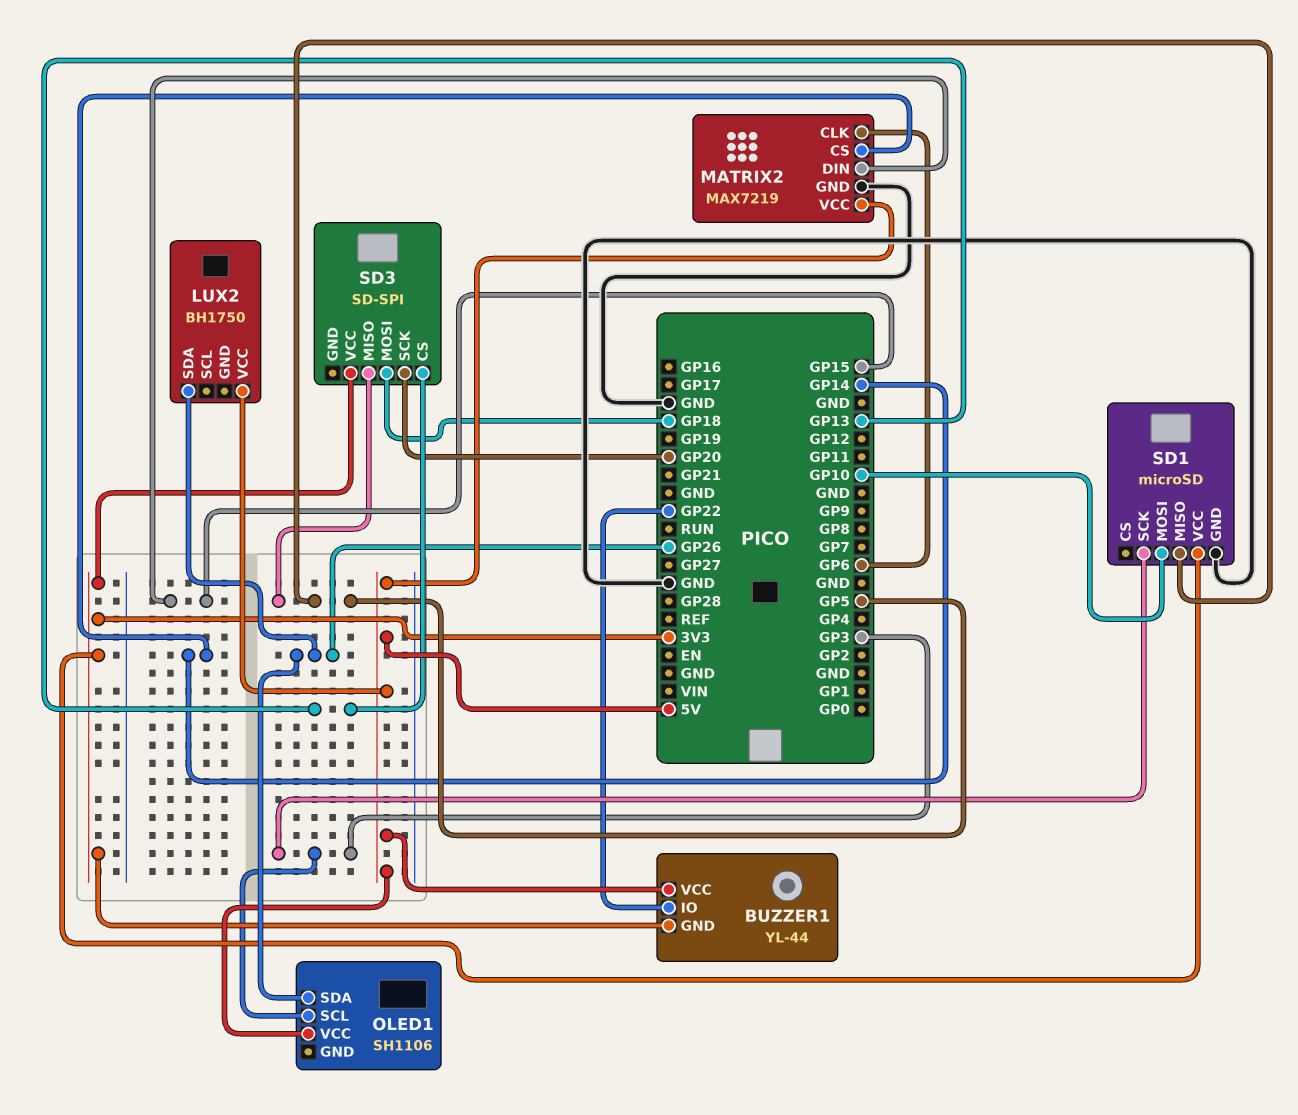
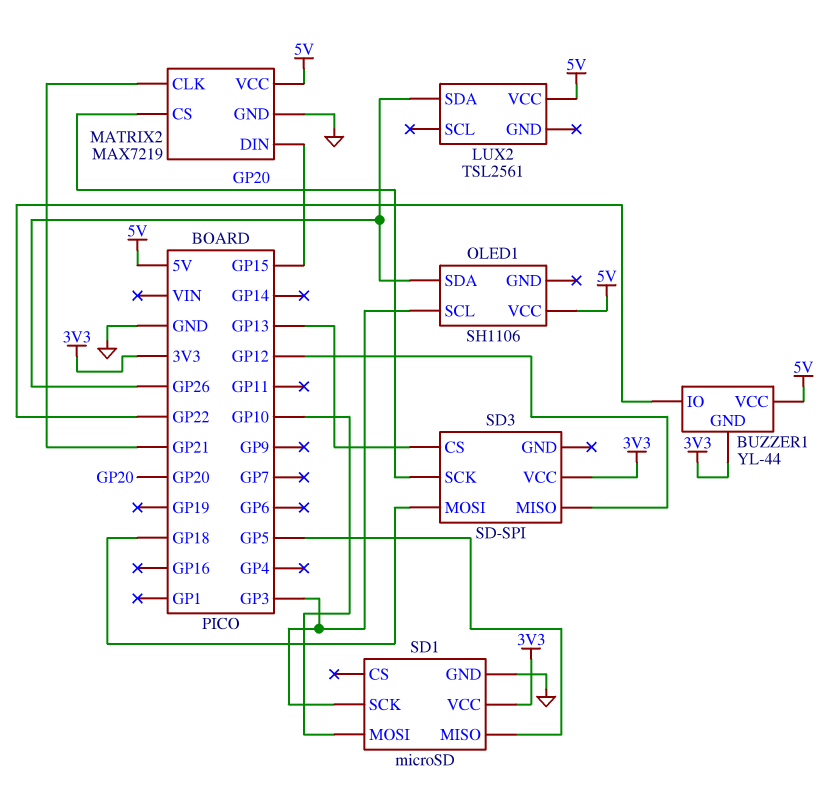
LUX2: BH1750 -> TSL2561
MATRIX2 pin CLK: GP6 -> GP21
MATRIX2 pin CS: GP14 -> GP20
SD3 pin MISO: GP5 -> GP12

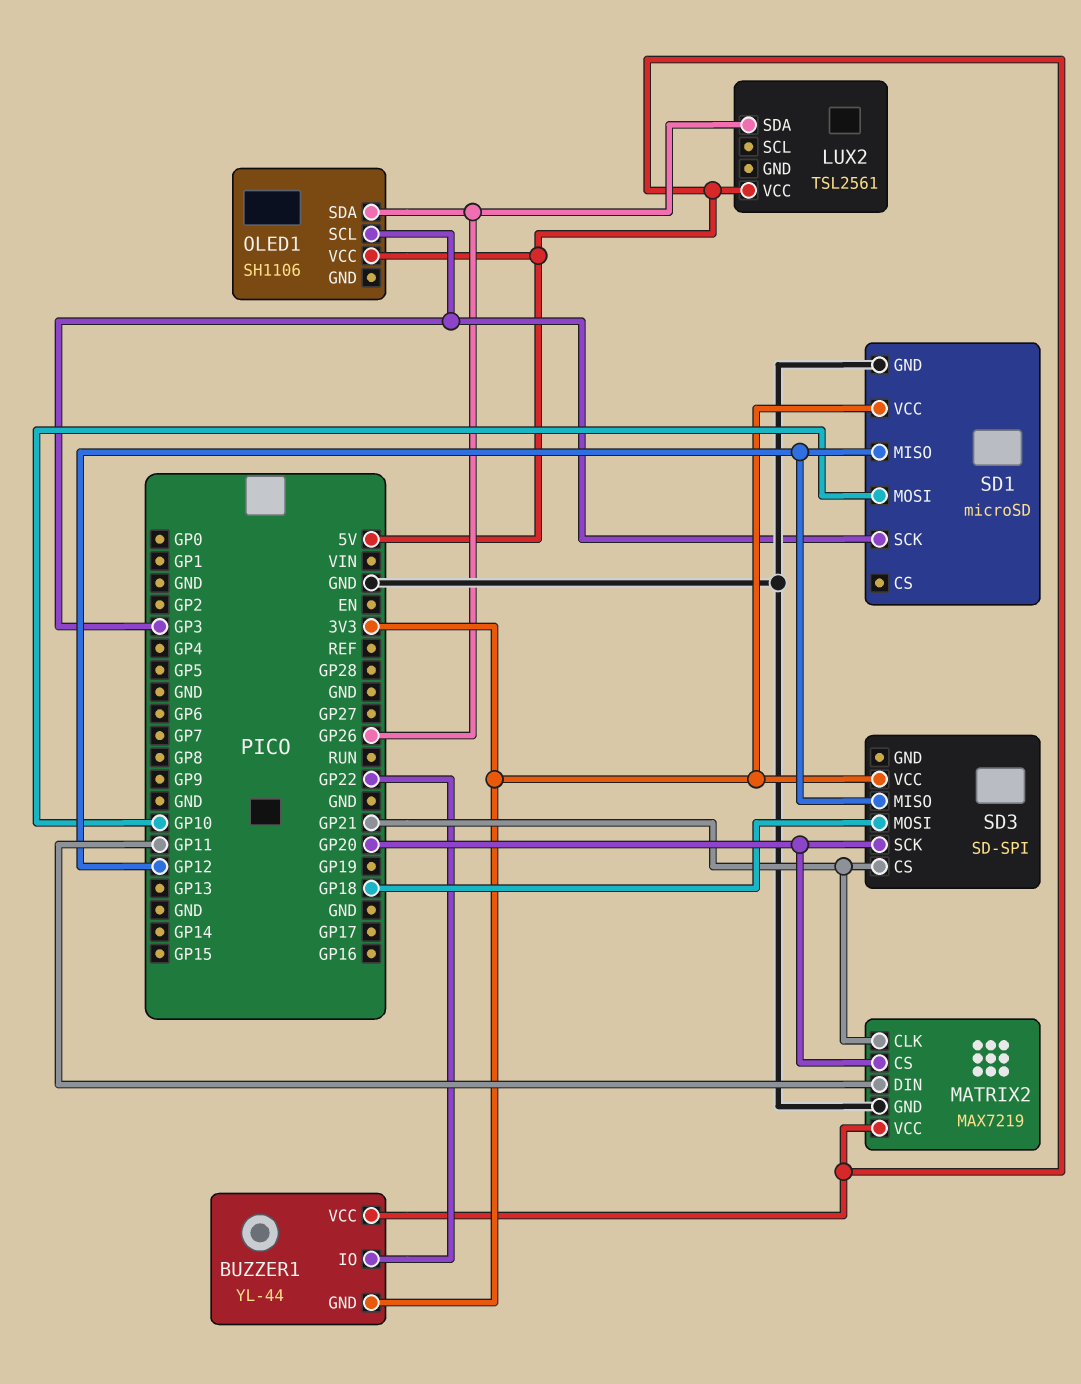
MATRIX2 pin DIN: GP15 -> GP11
SD1 pin MISO: GP5 -> GP12
SD3 pin CS: GP13 -> GP21

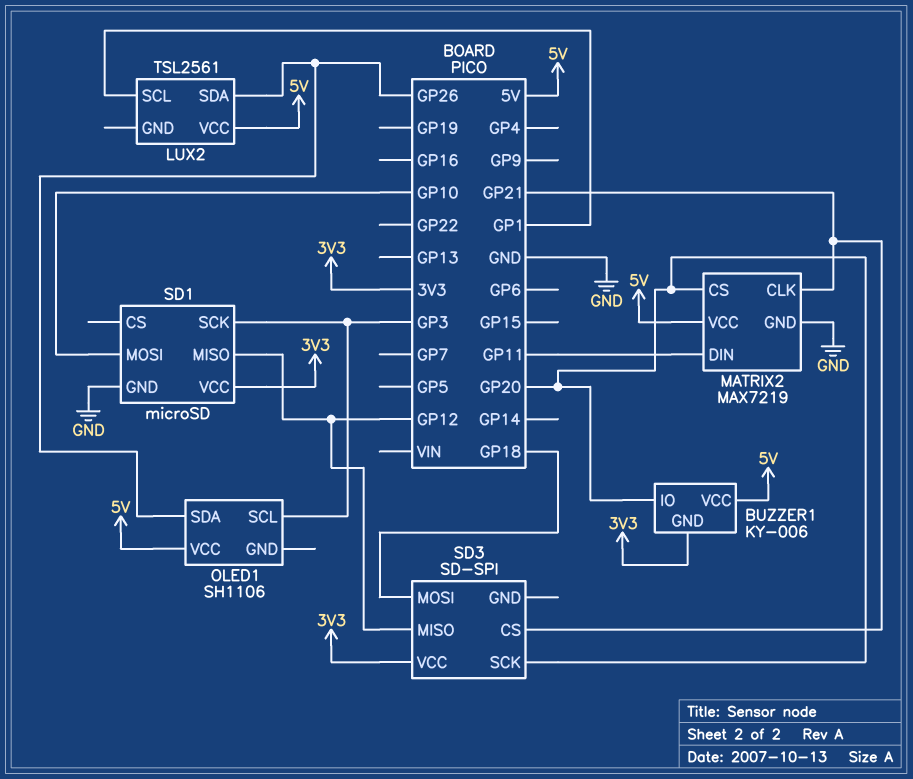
BUZZER1: YL-44 -> KY-006
BUZZER1 pin IO: GP22 -> GP20
LUX2 pin SCL: none -> GP1

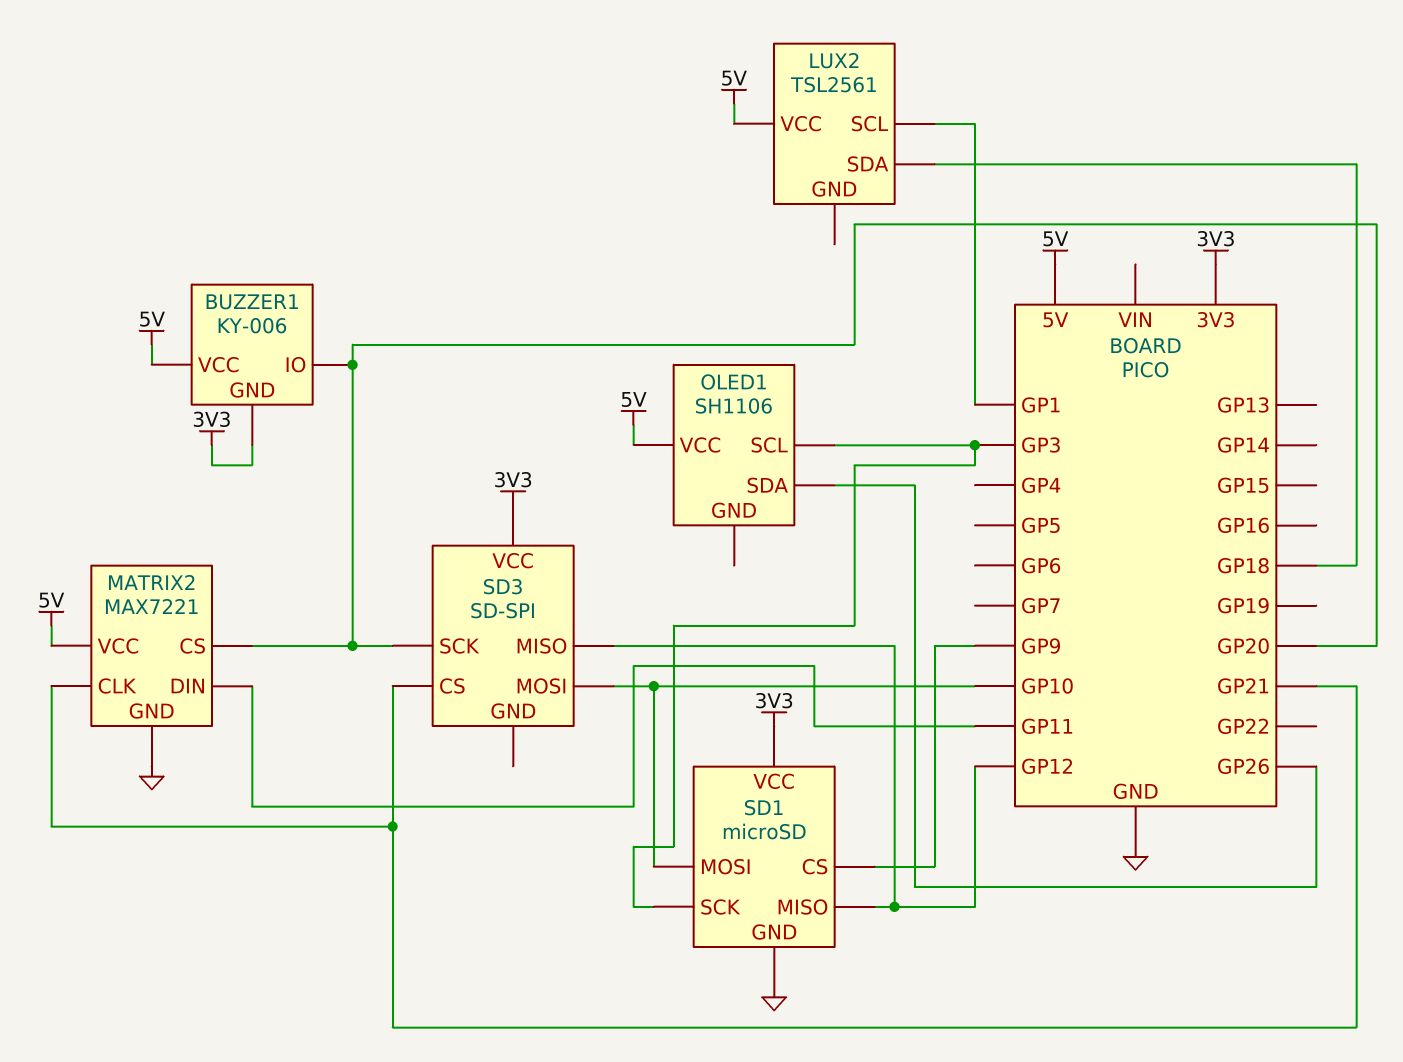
LUX2 pin SDA: GP26 -> GP18
MATRIX2: MAX7219 -> MAX7221
SD1 pin CS: none -> GP9
SD3 pin MOSI: GP18 -> GP10

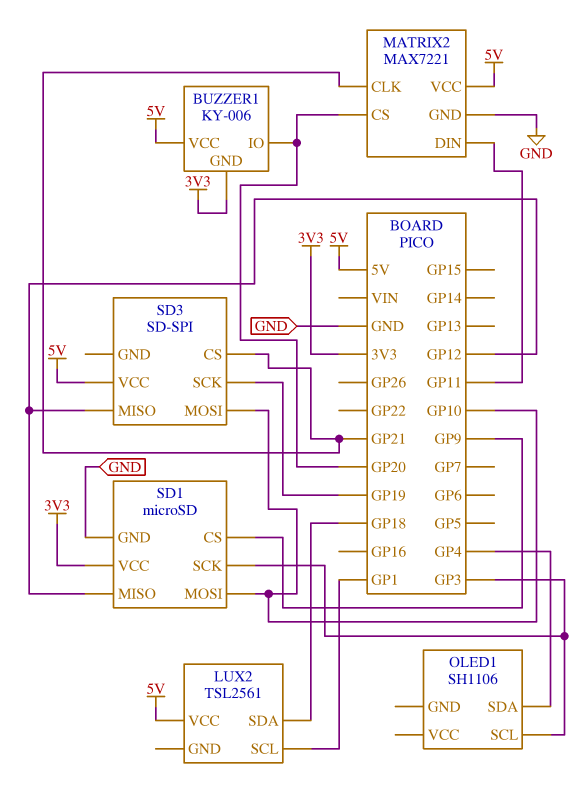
OLED1 pin SDA: GP26 -> GP4
OLED1 pin VCC: 5V -> none
SD3 pin SCK: GP20 -> GP19
SD3 pin VCC: 3V3 -> 5V

